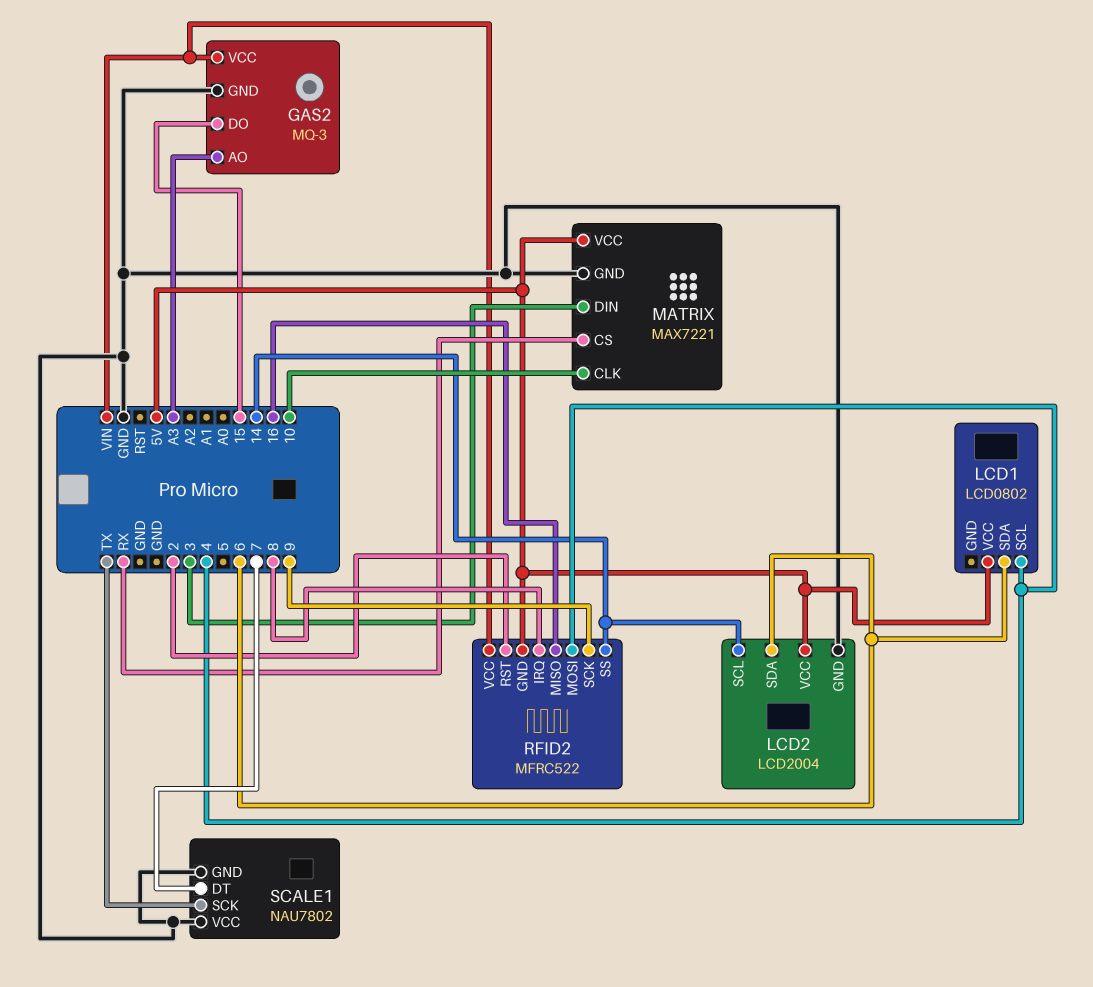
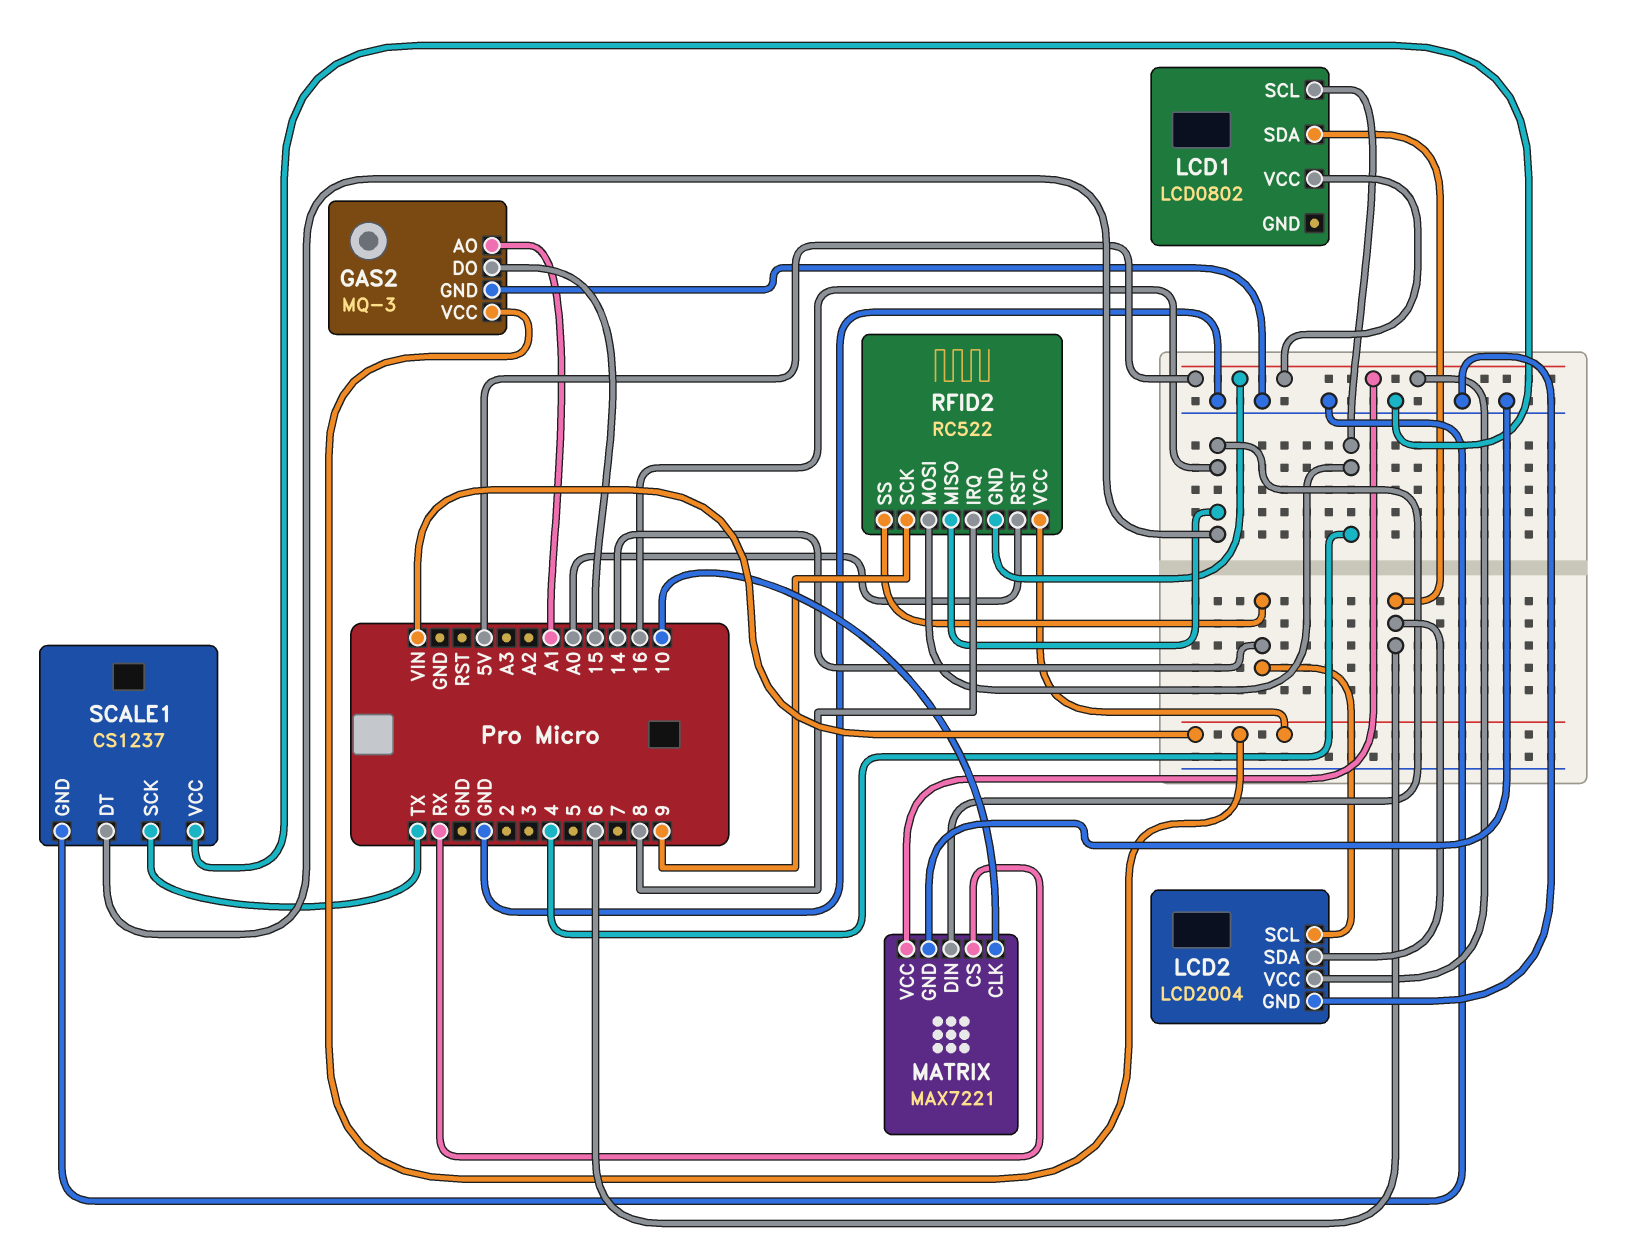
GAS2 pin AO: A3 -> A1
MATRIX pin DIN: 3 -> 16
RFID2: MFRC522 -> RC522
RFID2 pin RST: 2 -> A0
SCALE1: NAU7802 -> CS1237
SCALE1 pin DT: 7 -> 16

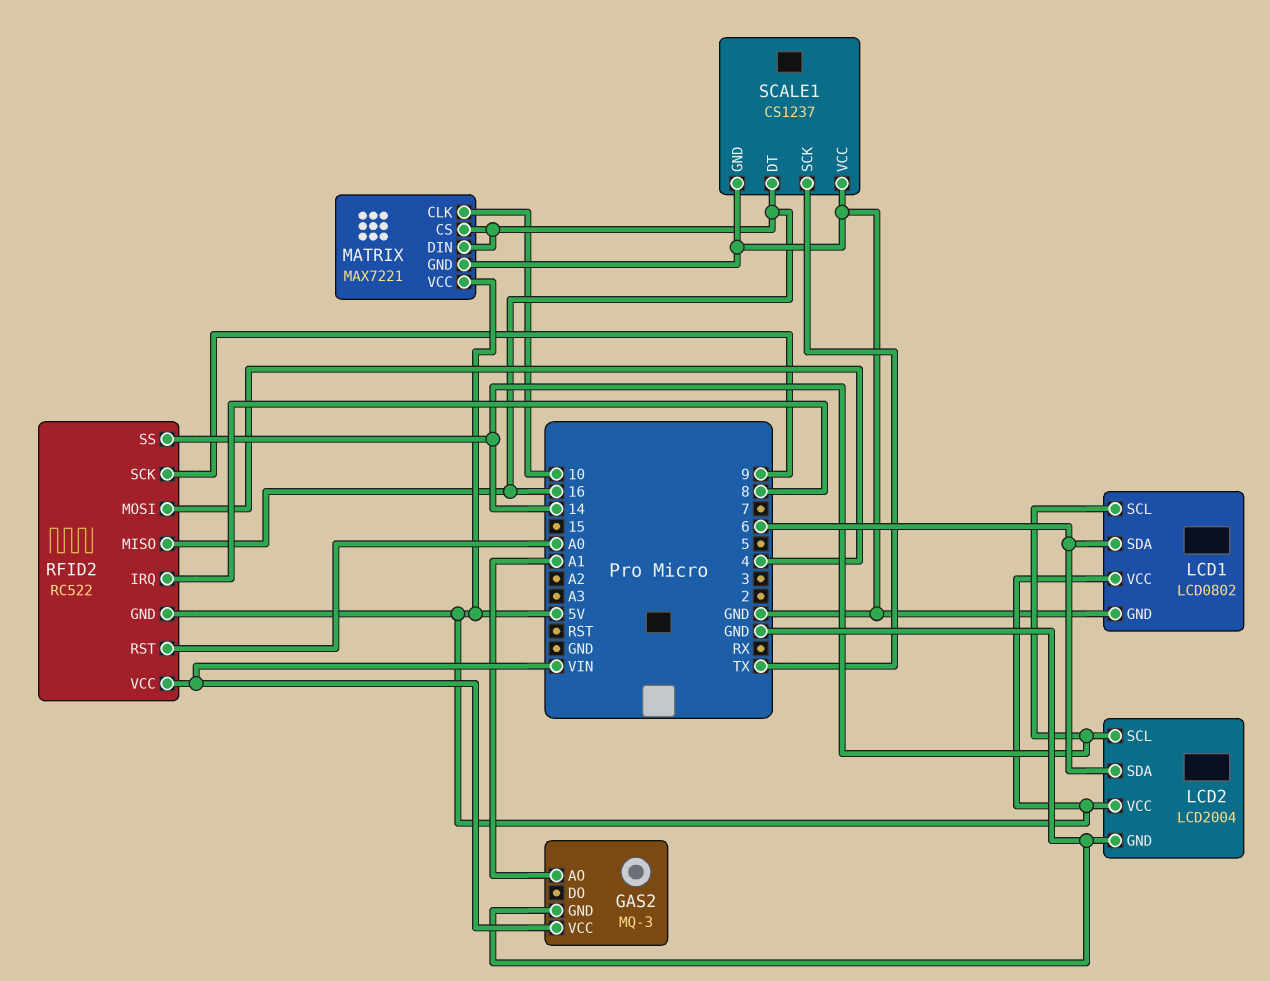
GAS2 pin DO: 15 -> none
LCD1 pin GND: none -> GND
LCD1 pin SCL: 4 -> 14
MATRIX pin CS: RX -> 16

